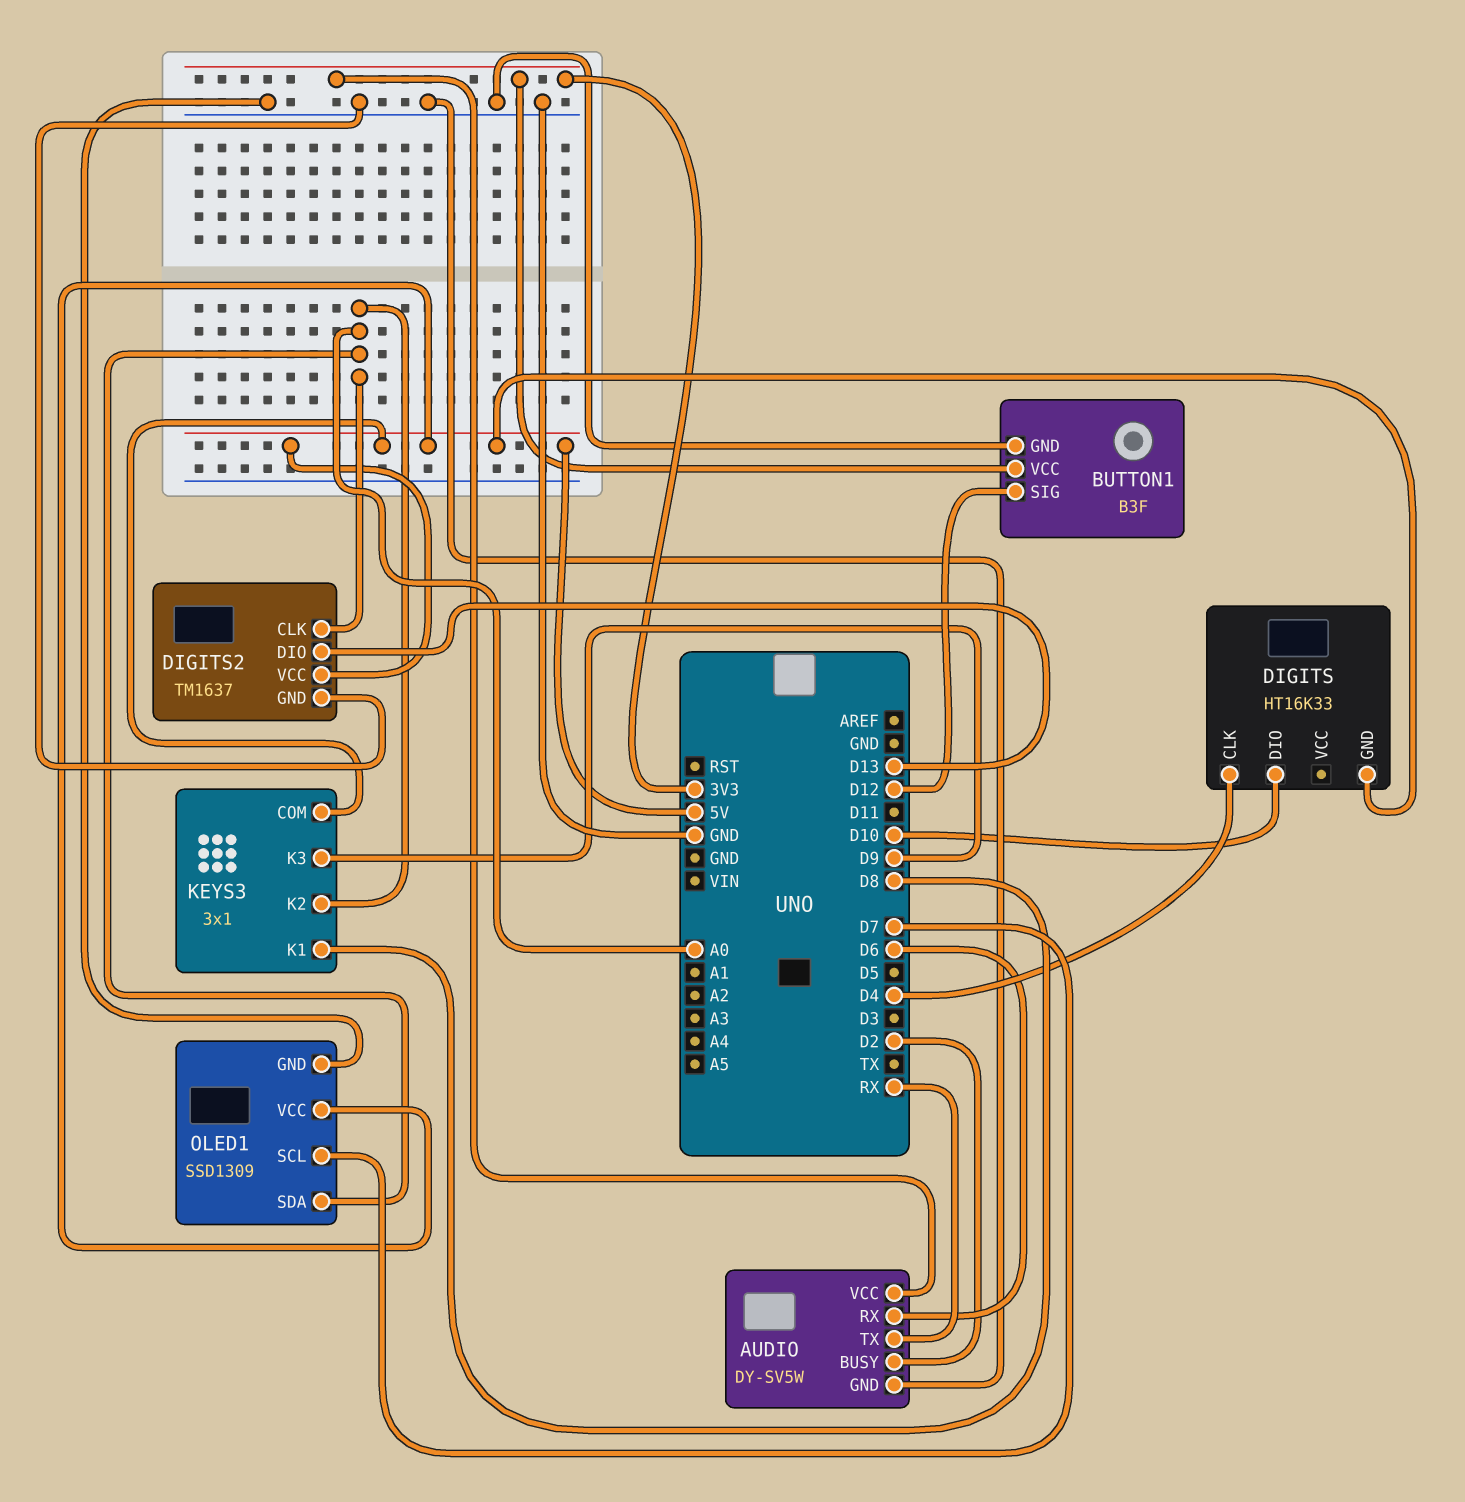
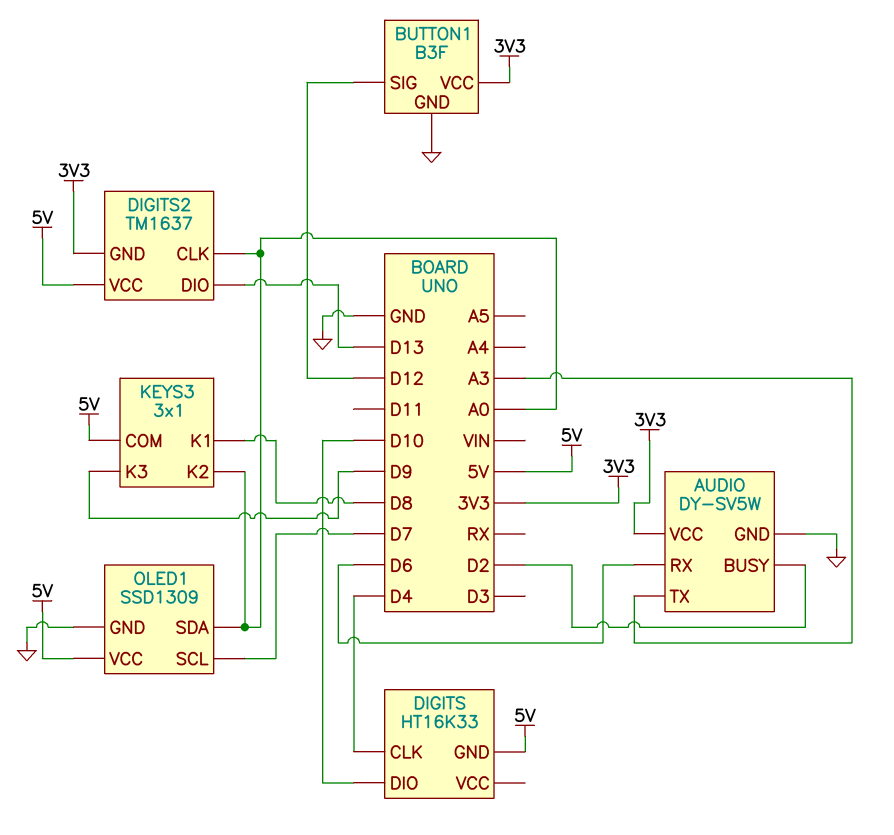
AUDIO pin TX: RX -> A3
DIGITS2 pin GND: GND -> 3V3

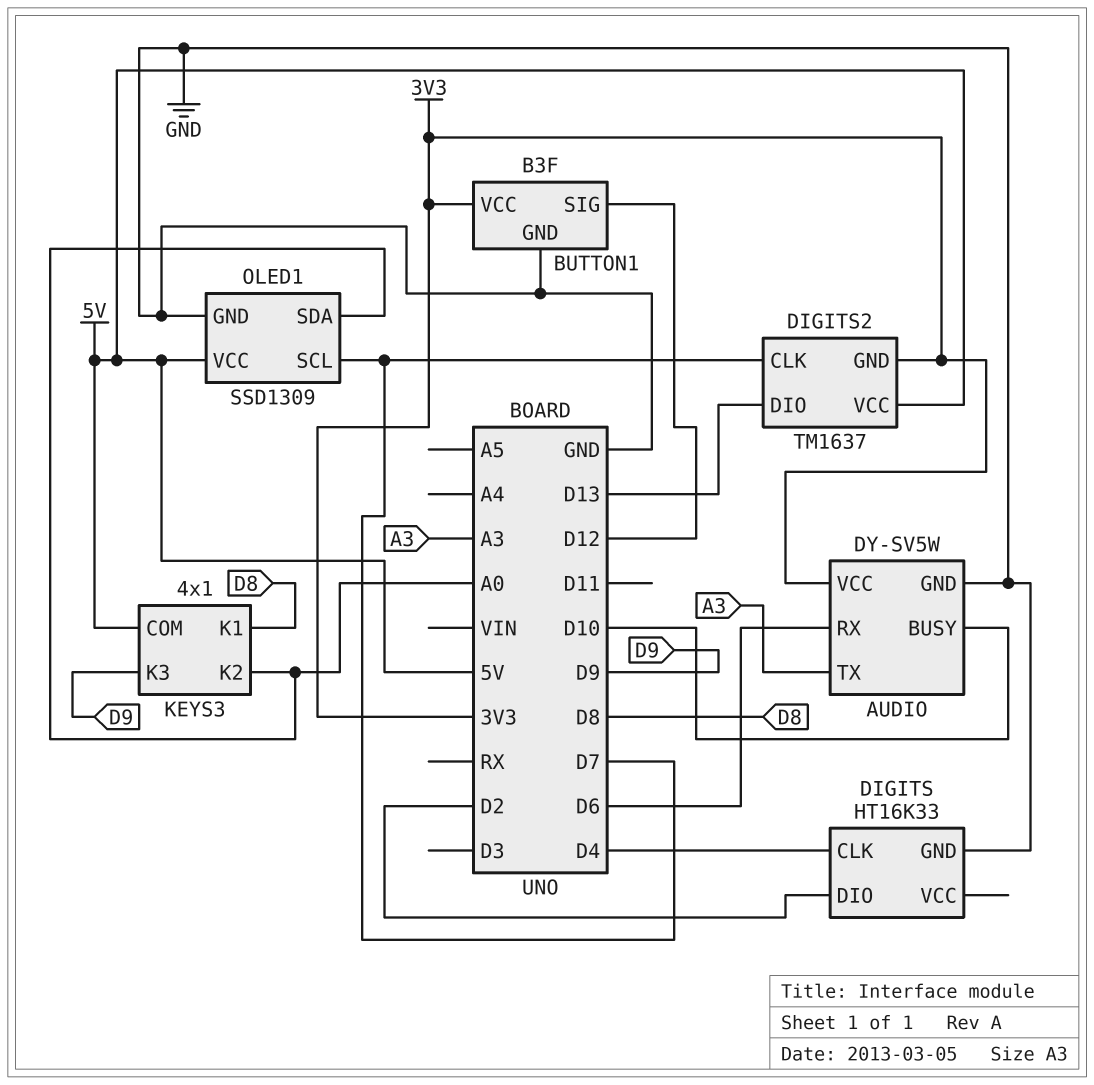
AUDIO pin BUSY: D2 -> D10
DIGITS pin DIO: D10 -> D2
DIGITS pin GND: 5V -> GND
DIGITS2 pin CLK: A0 -> D7
KEYS3: 3x1 -> 4x1

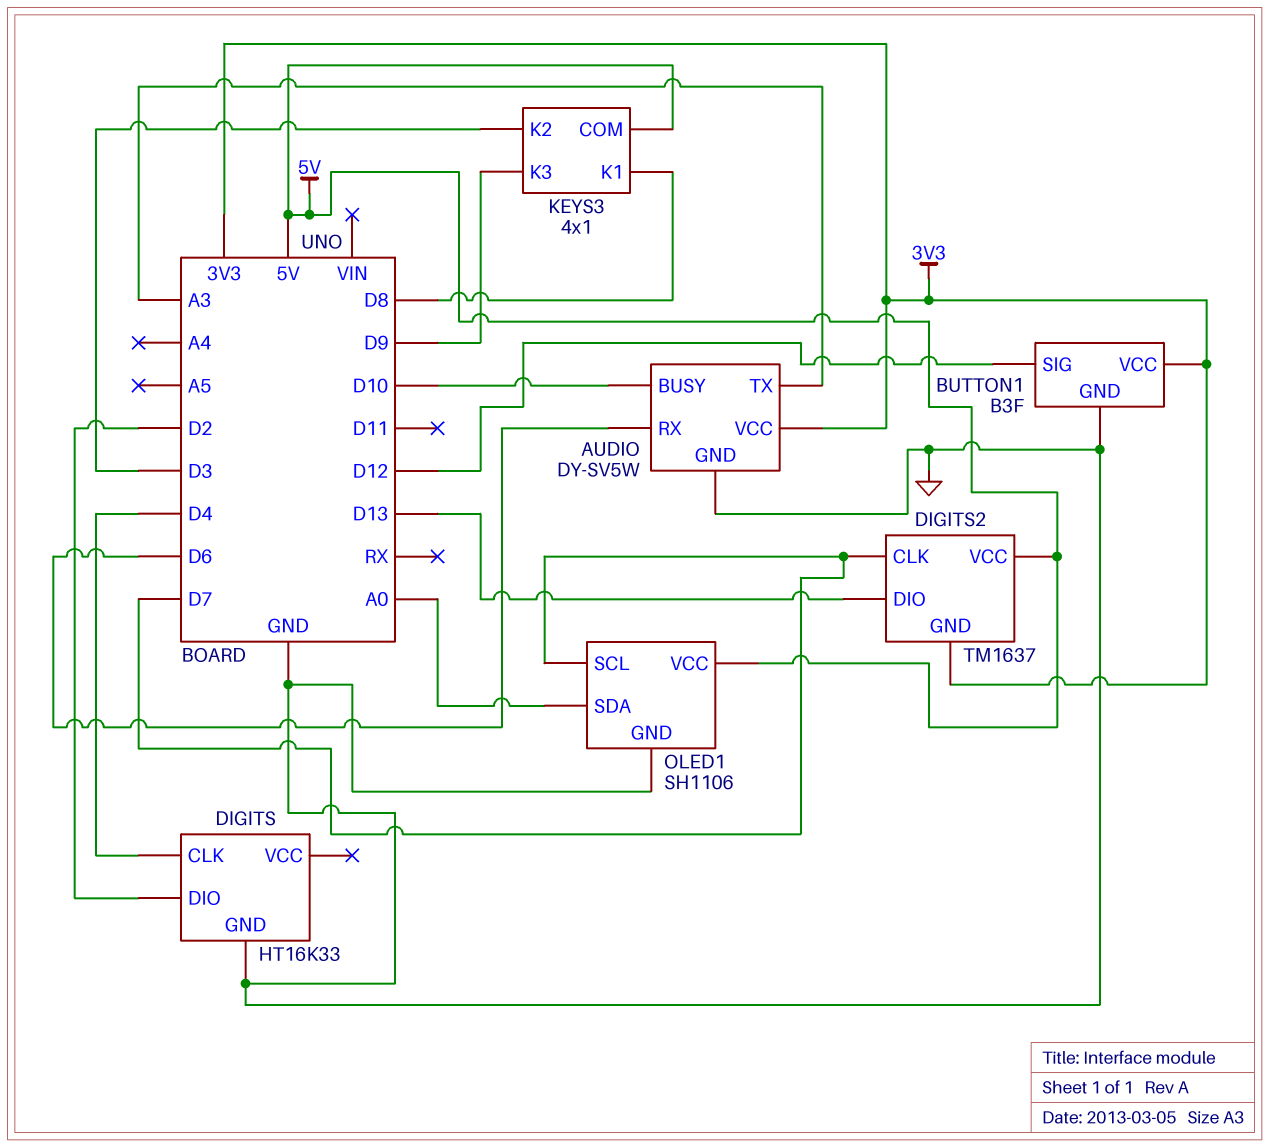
KEYS3 pin K2: A0 -> D3
OLED1: SSD1309 -> SH1106

